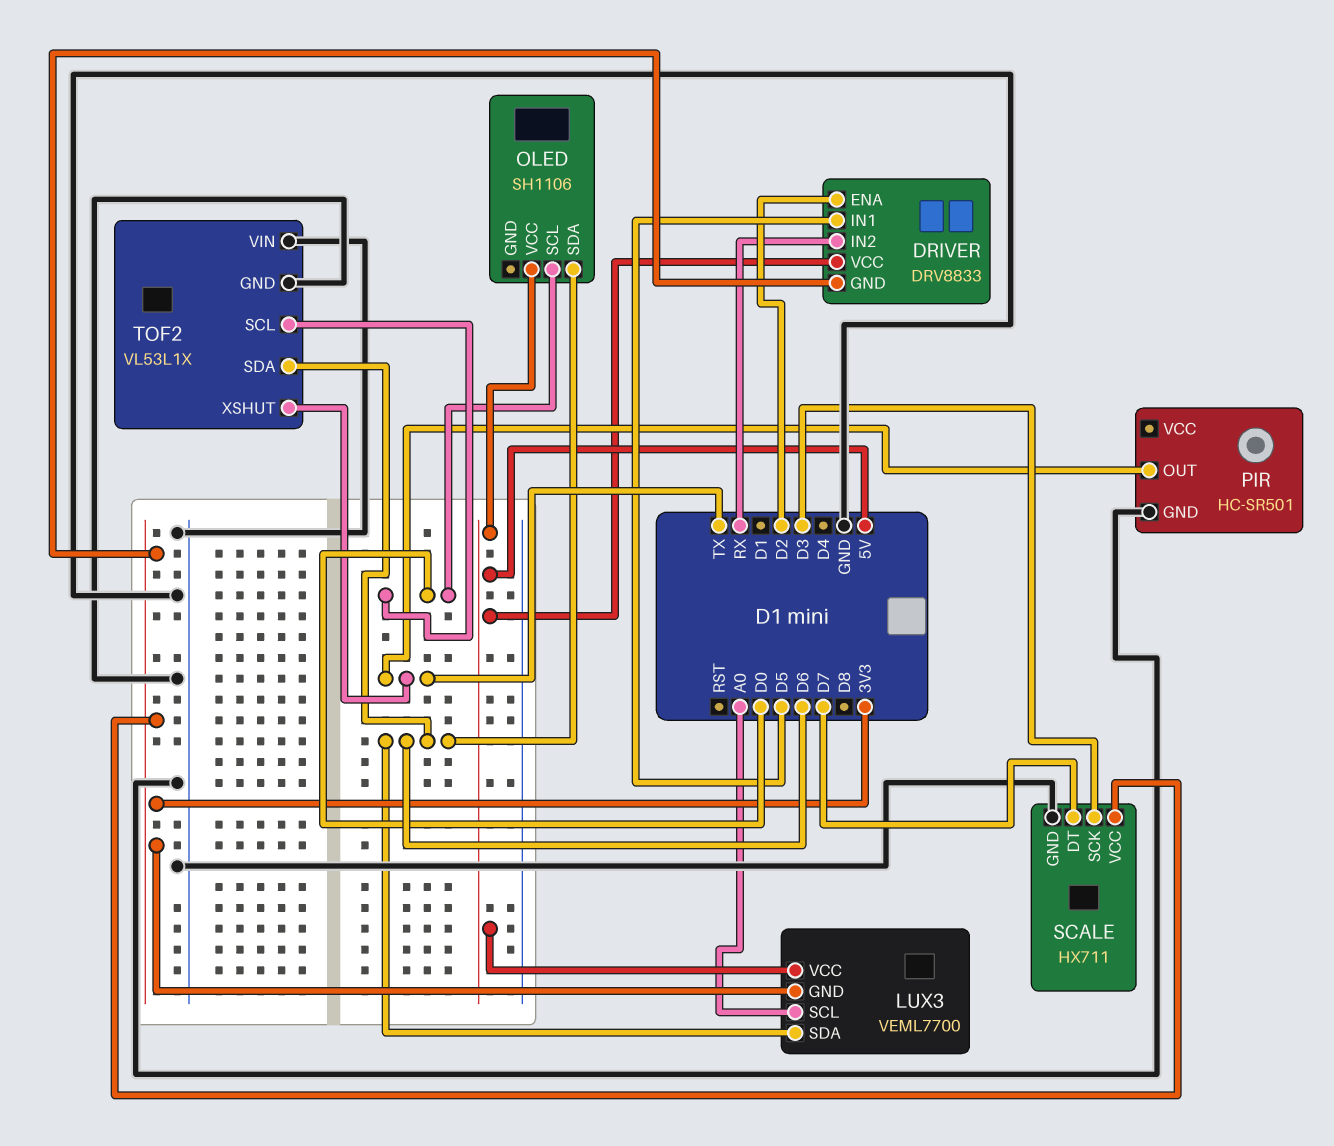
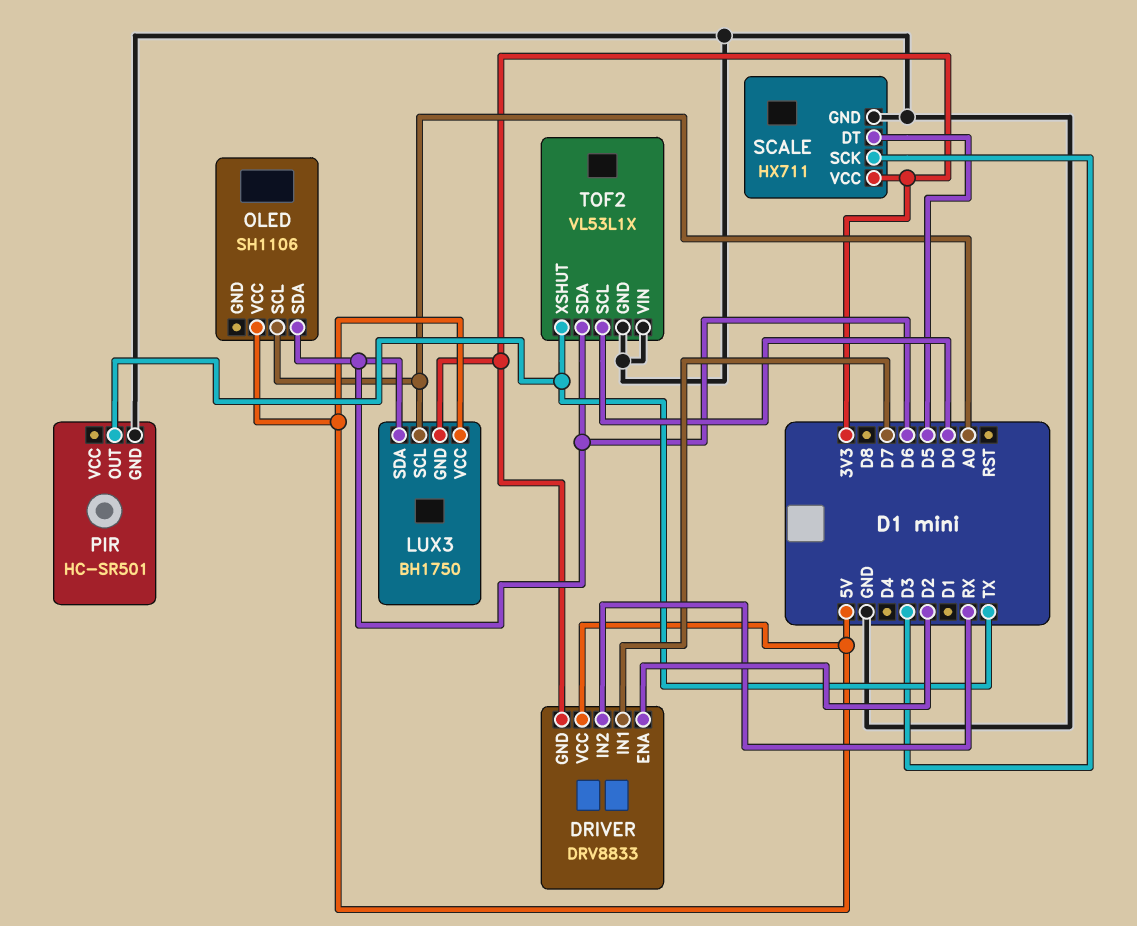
DRIVER pin IN1: D5 -> D7
LUX3: VEML7700 -> BH1750
OLED pin SCL: D0 -> A0
SCALE pin DT: D7 -> D5

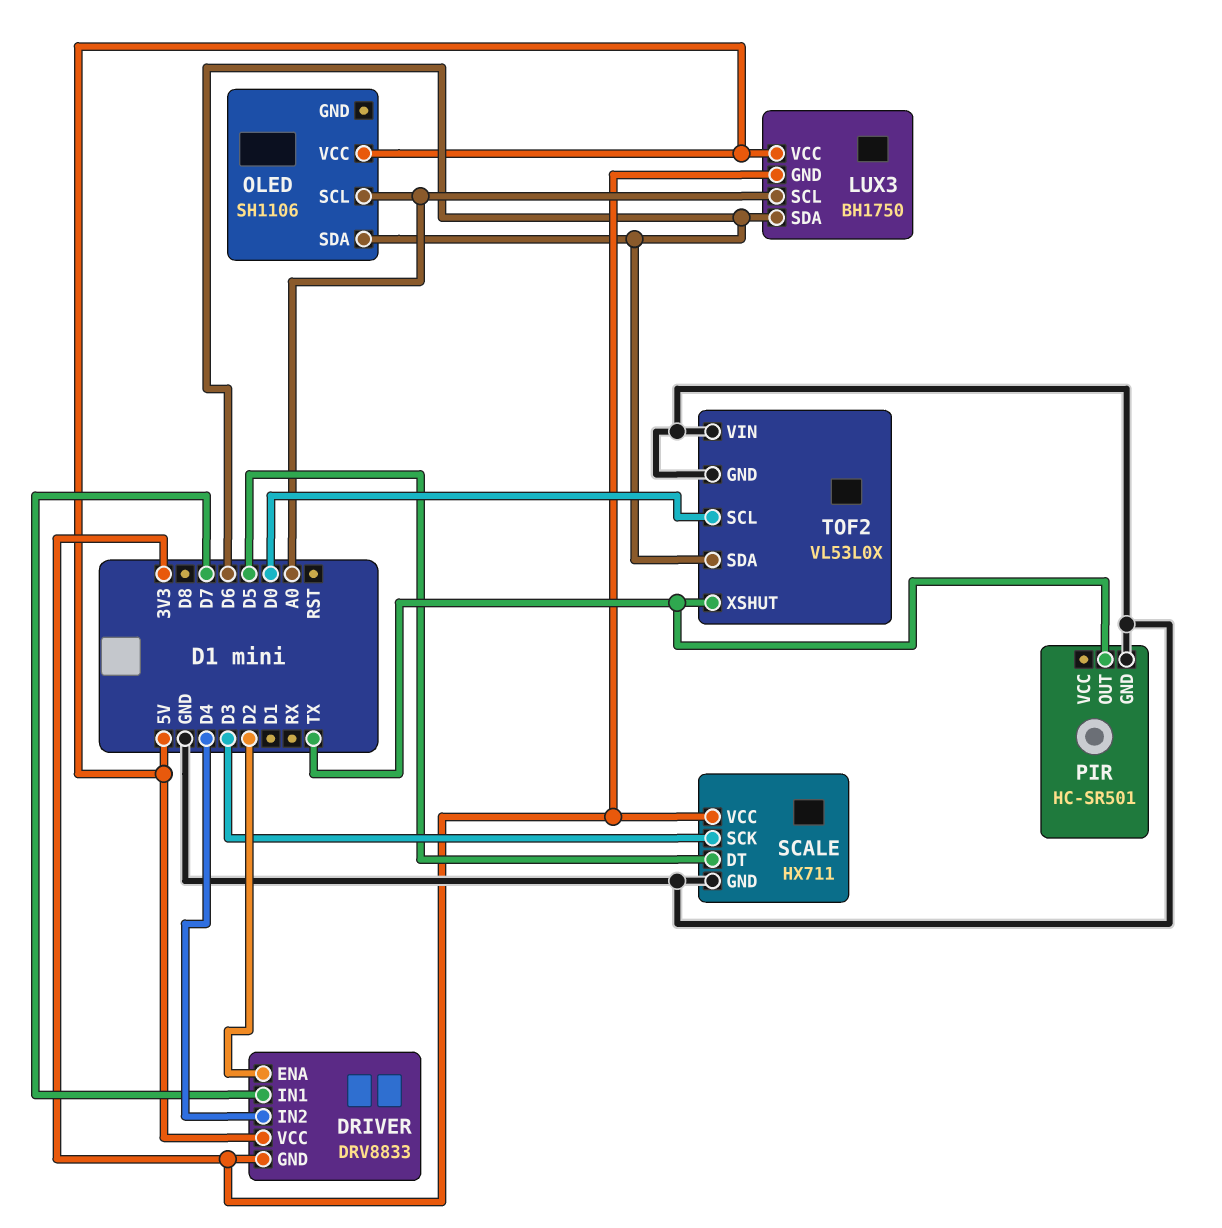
DRIVER pin IN2: RX -> D4
TOF2: VL53L1X -> VL53L0X

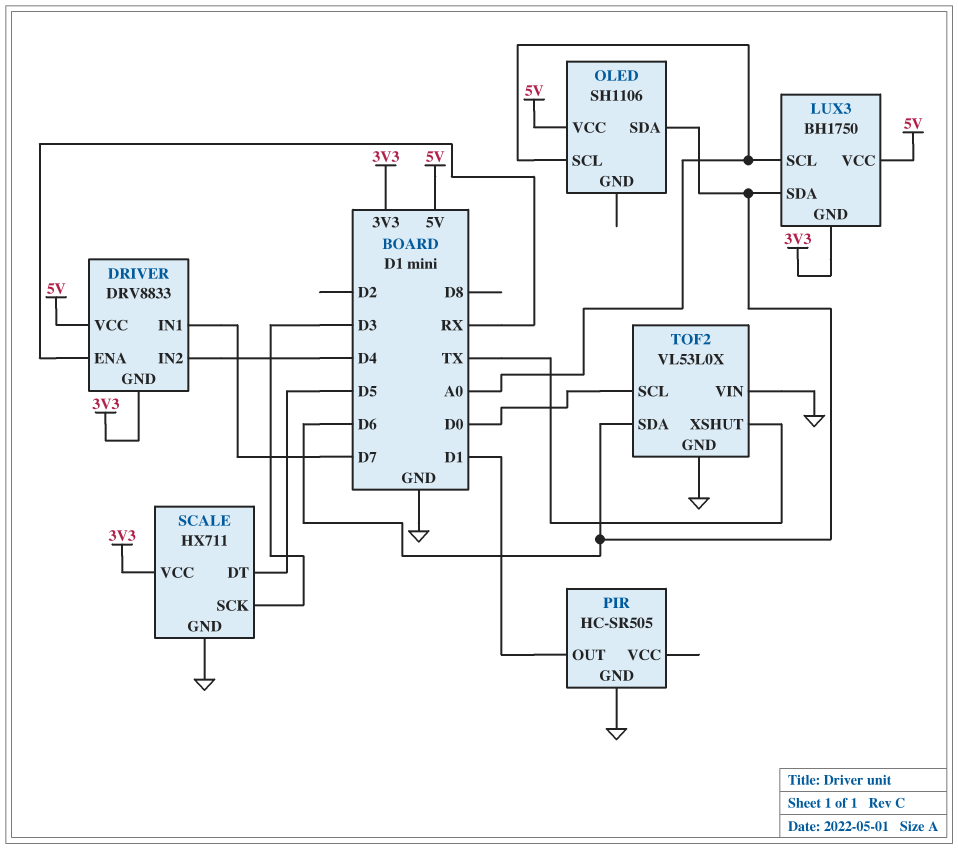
DRIVER pin ENA: D2 -> RX
PIR: HC-SR501 -> HC-SR505
PIR pin OUT: TX -> D1

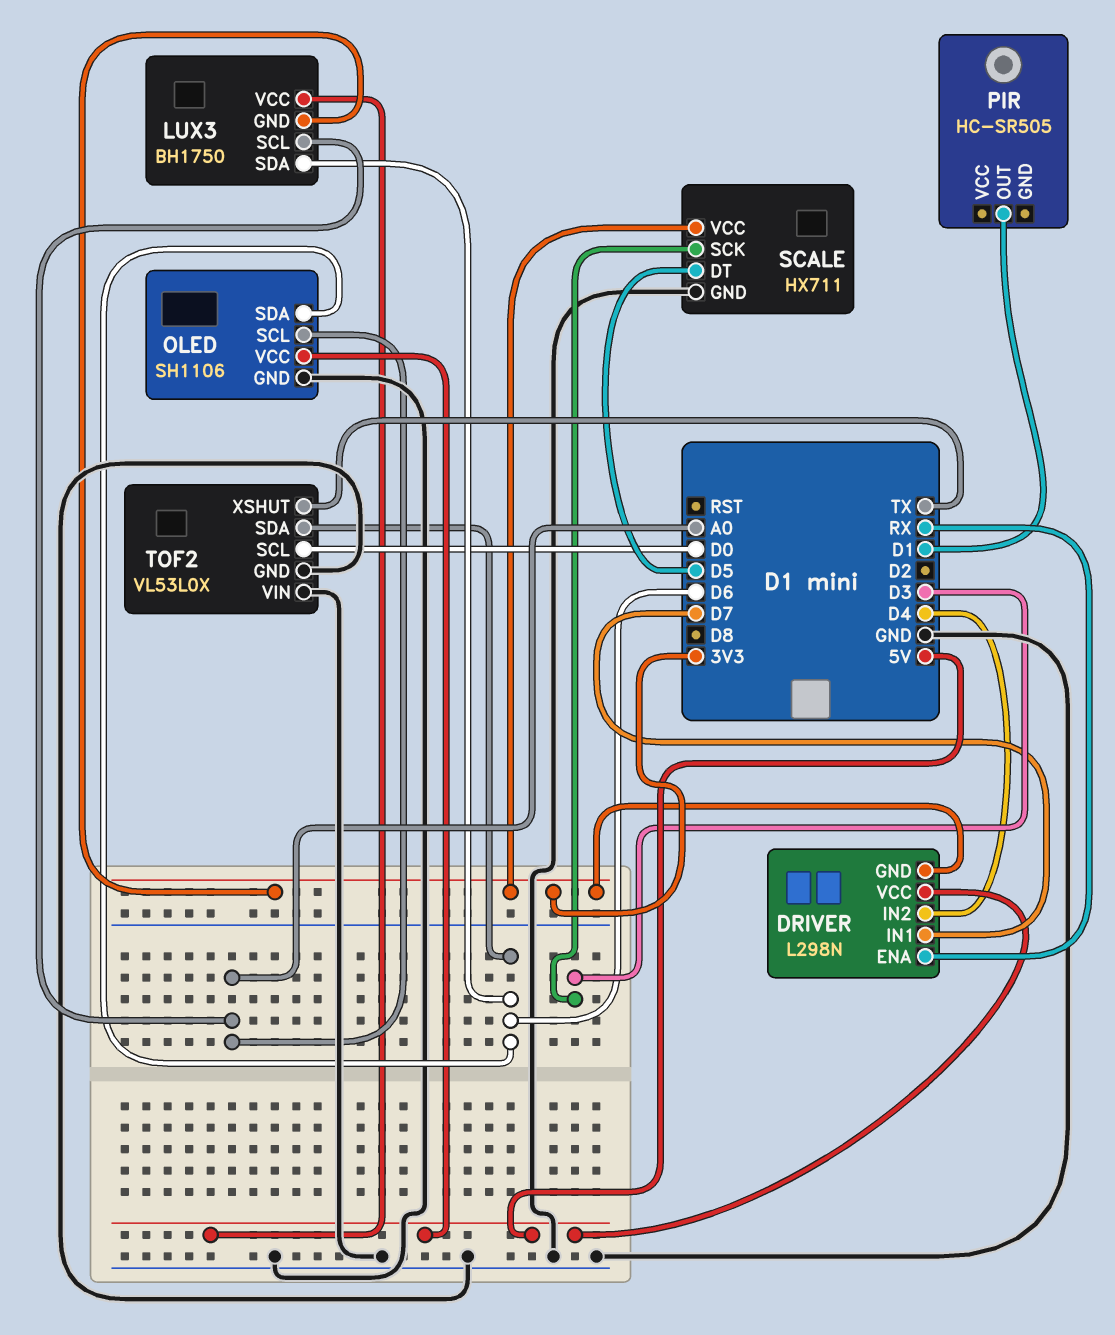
DRIVER: DRV8833 -> L298N
OLED pin GND: none -> GND
PIR pin GND: GND -> none

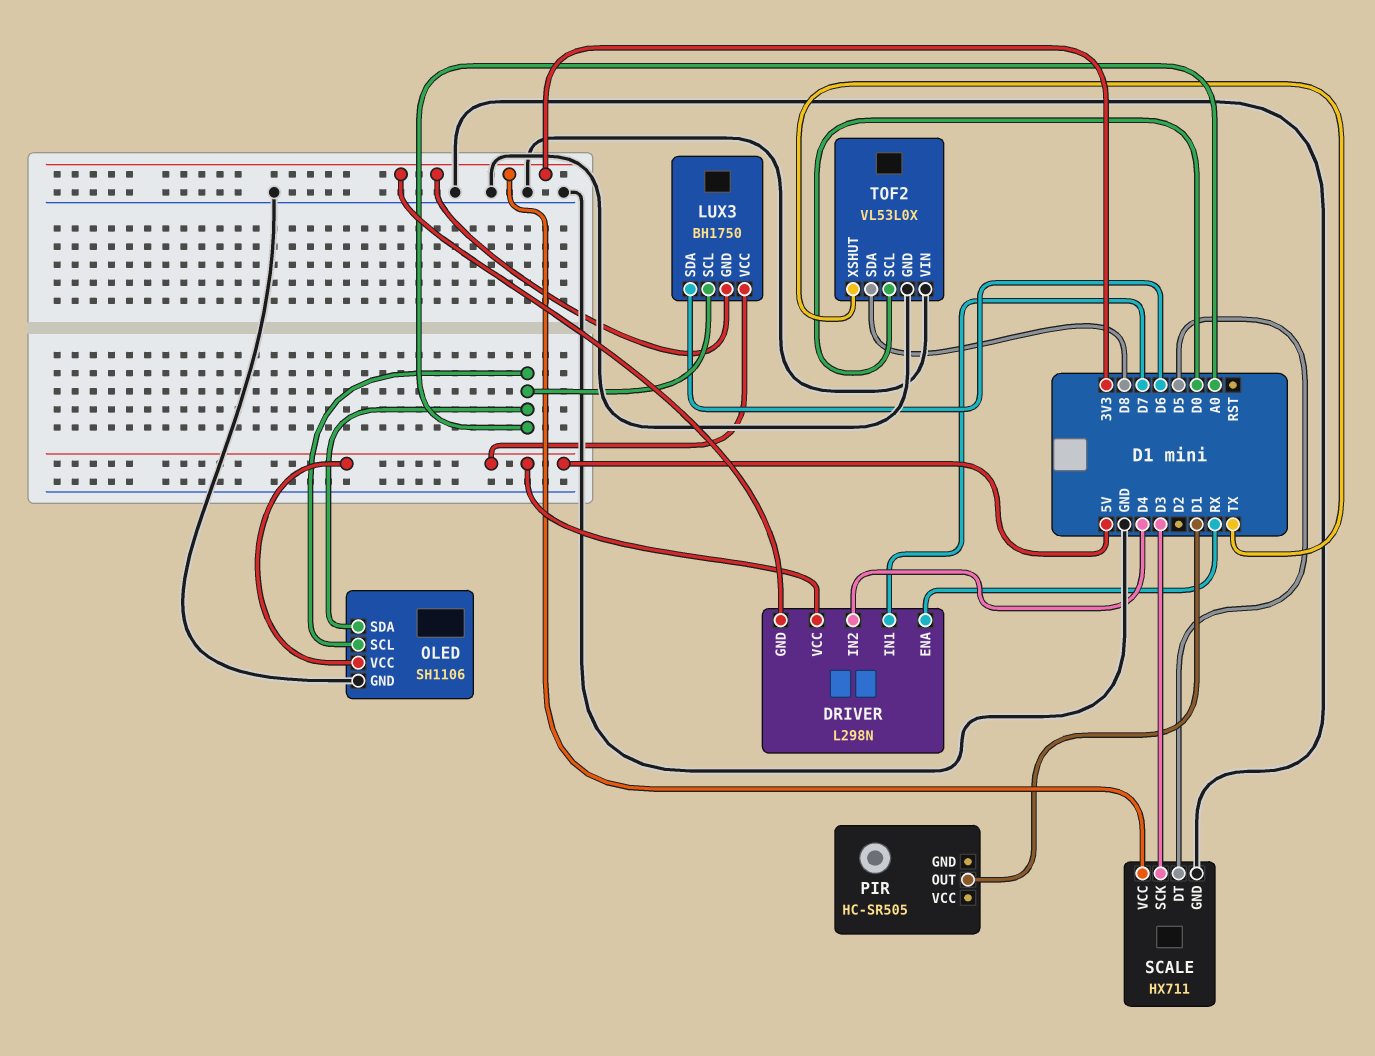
OLED pin SDA: D6 -> A0
TOF2 pin SDA: D6 -> D8

